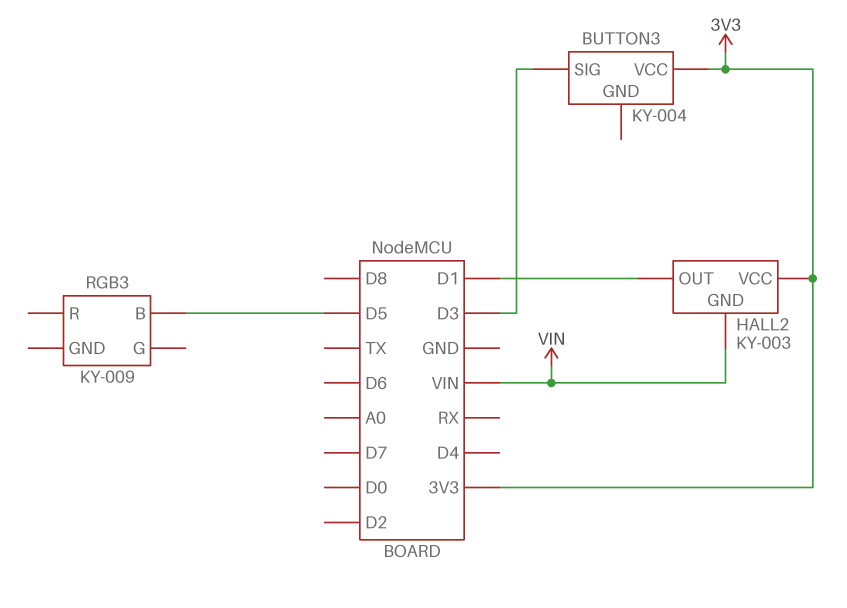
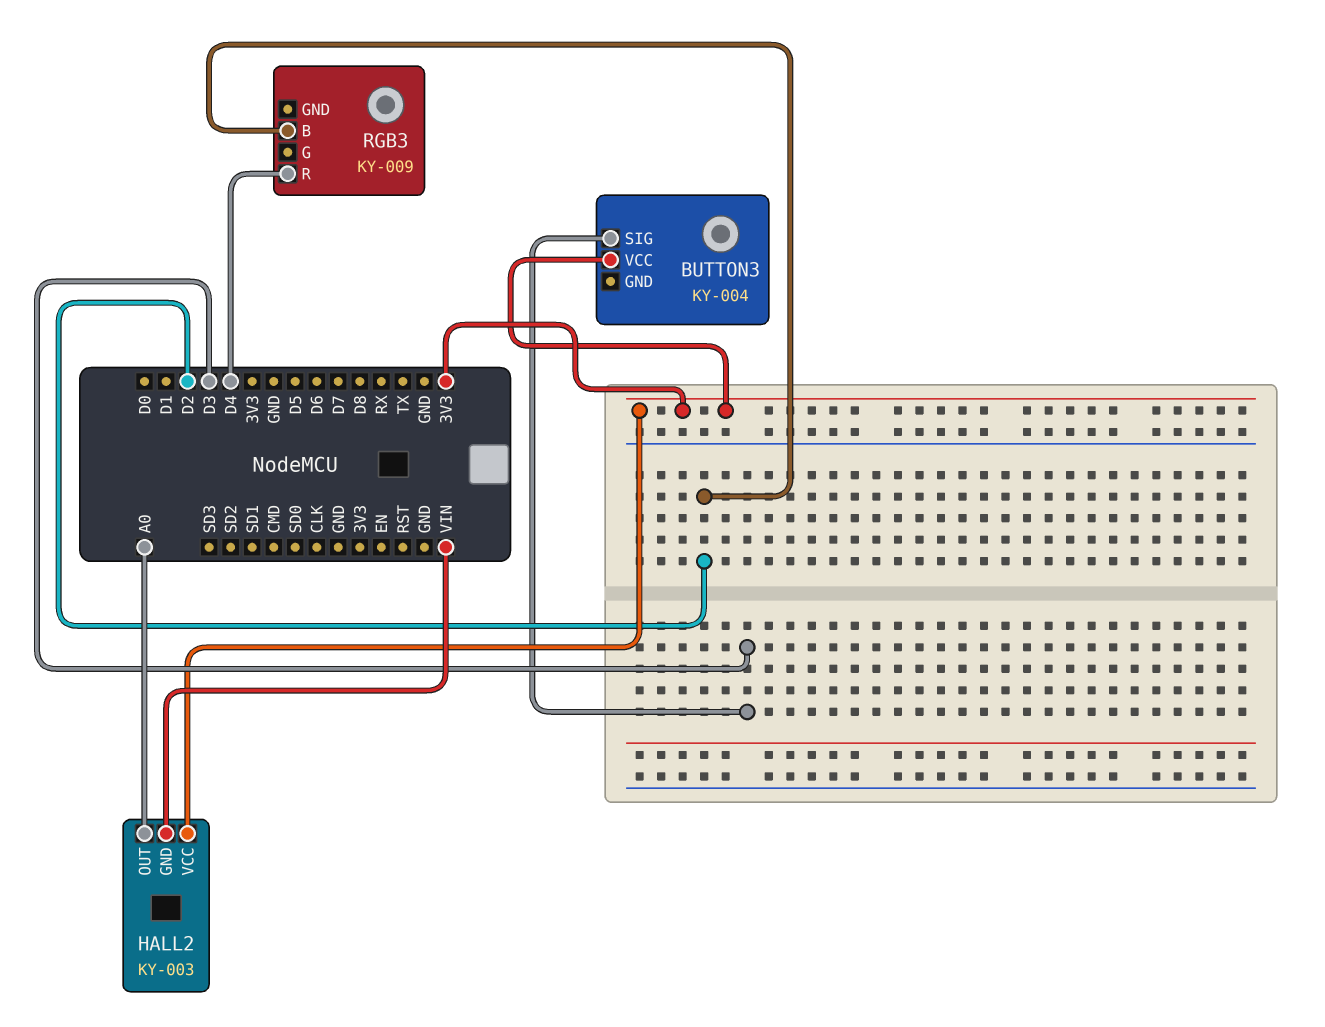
HALL2 pin OUT: D1 -> A0
RGB3 pin B: D5 -> D2
RGB3 pin R: none -> D4

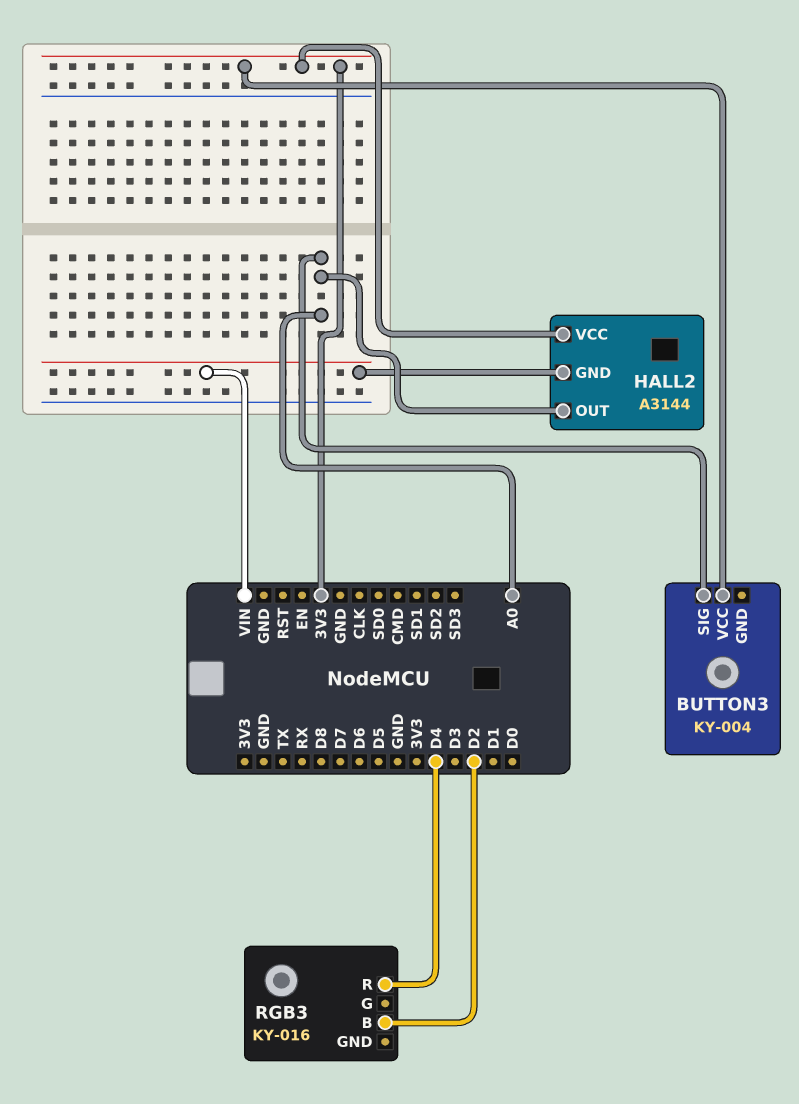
BUTTON3 pin SIG: D3 -> A0
HALL2: KY-003 -> A3144
RGB3: KY-009 -> KY-016

